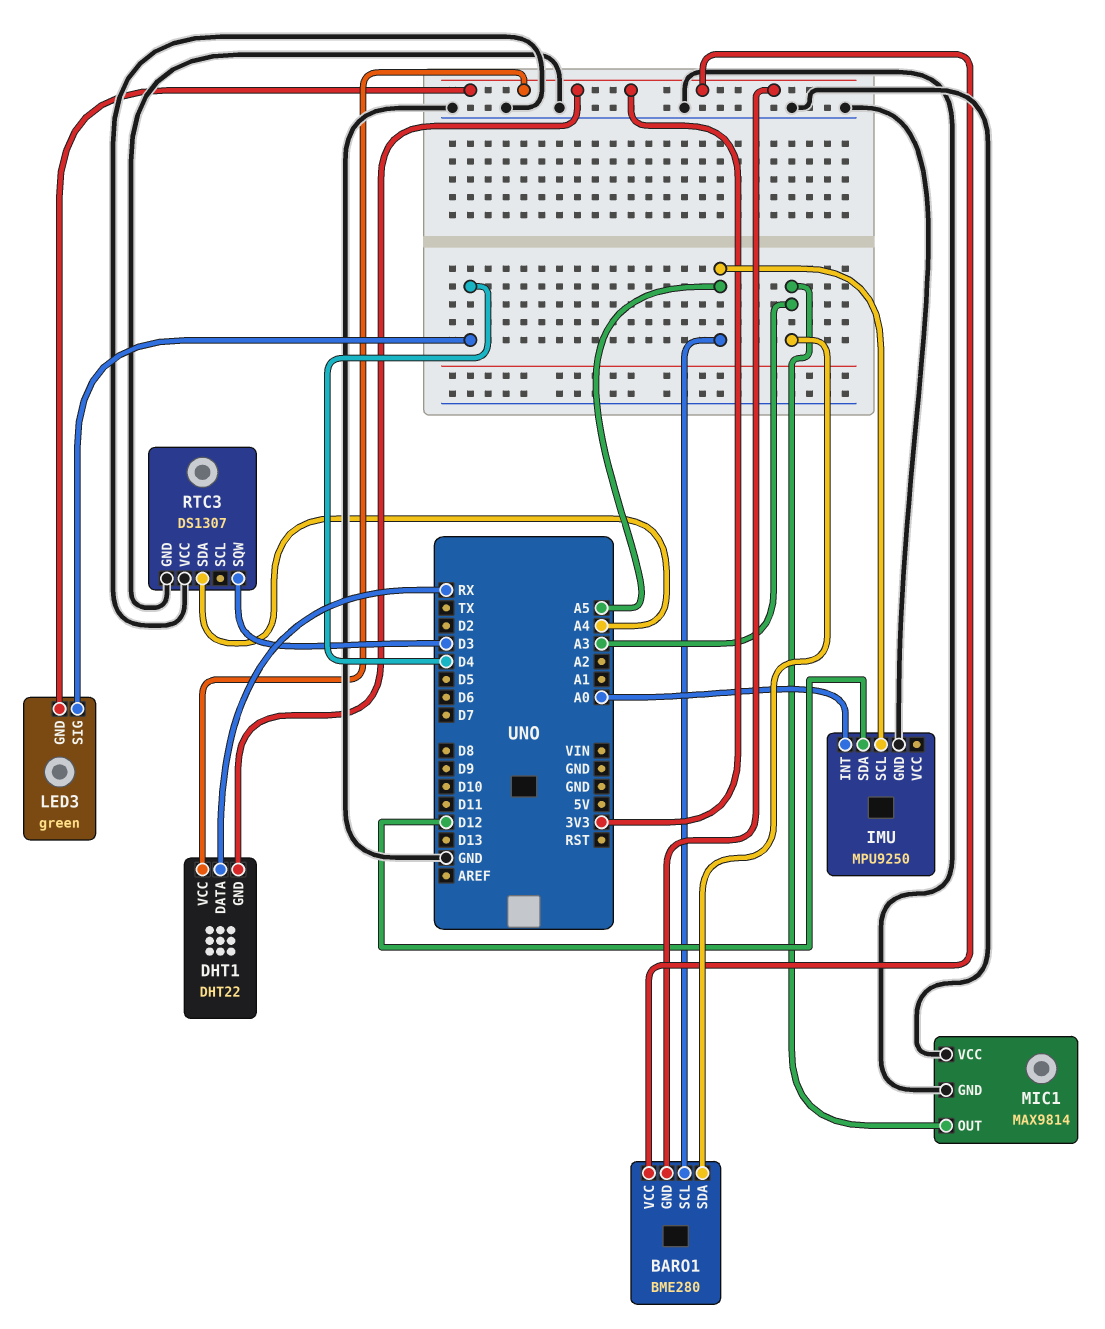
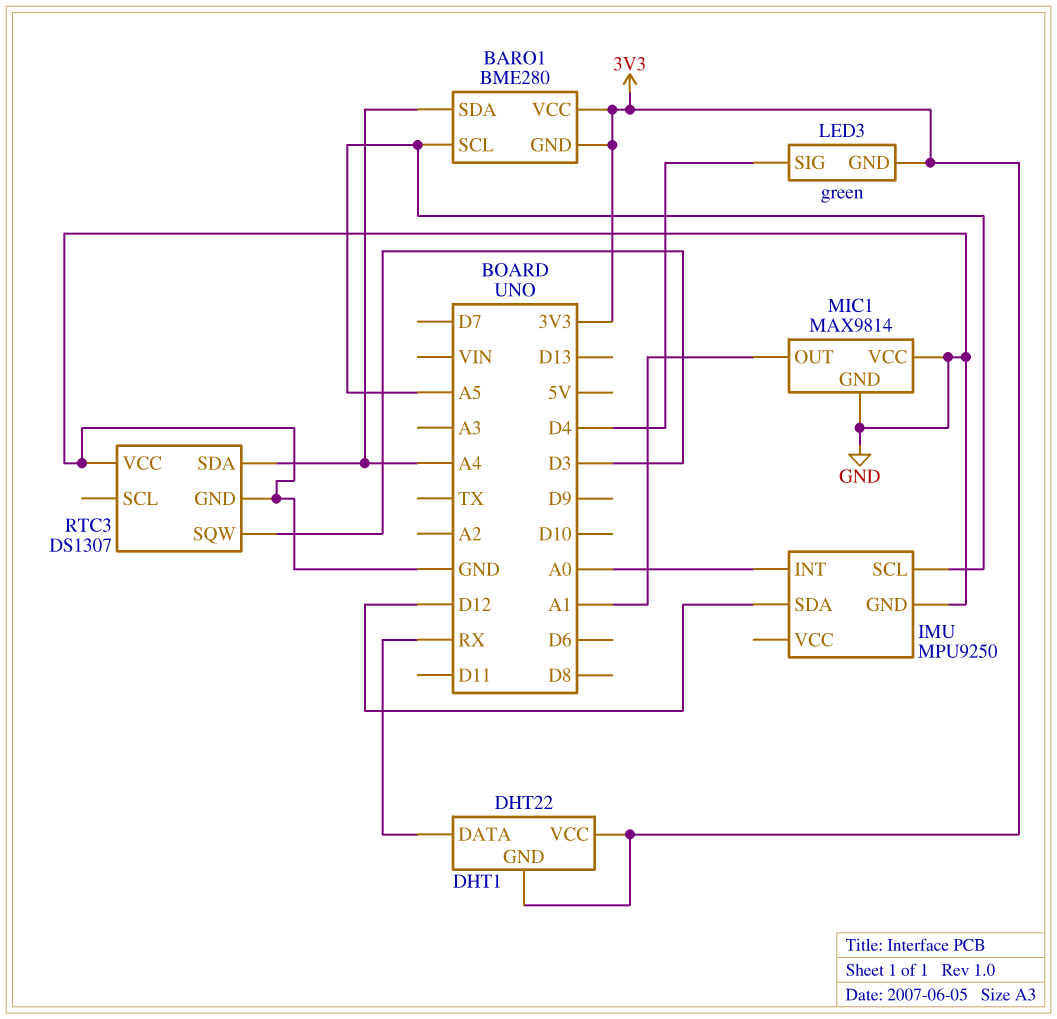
BARO1 pin SDA: A3 -> A4
MIC1 pin OUT: A3 -> A1

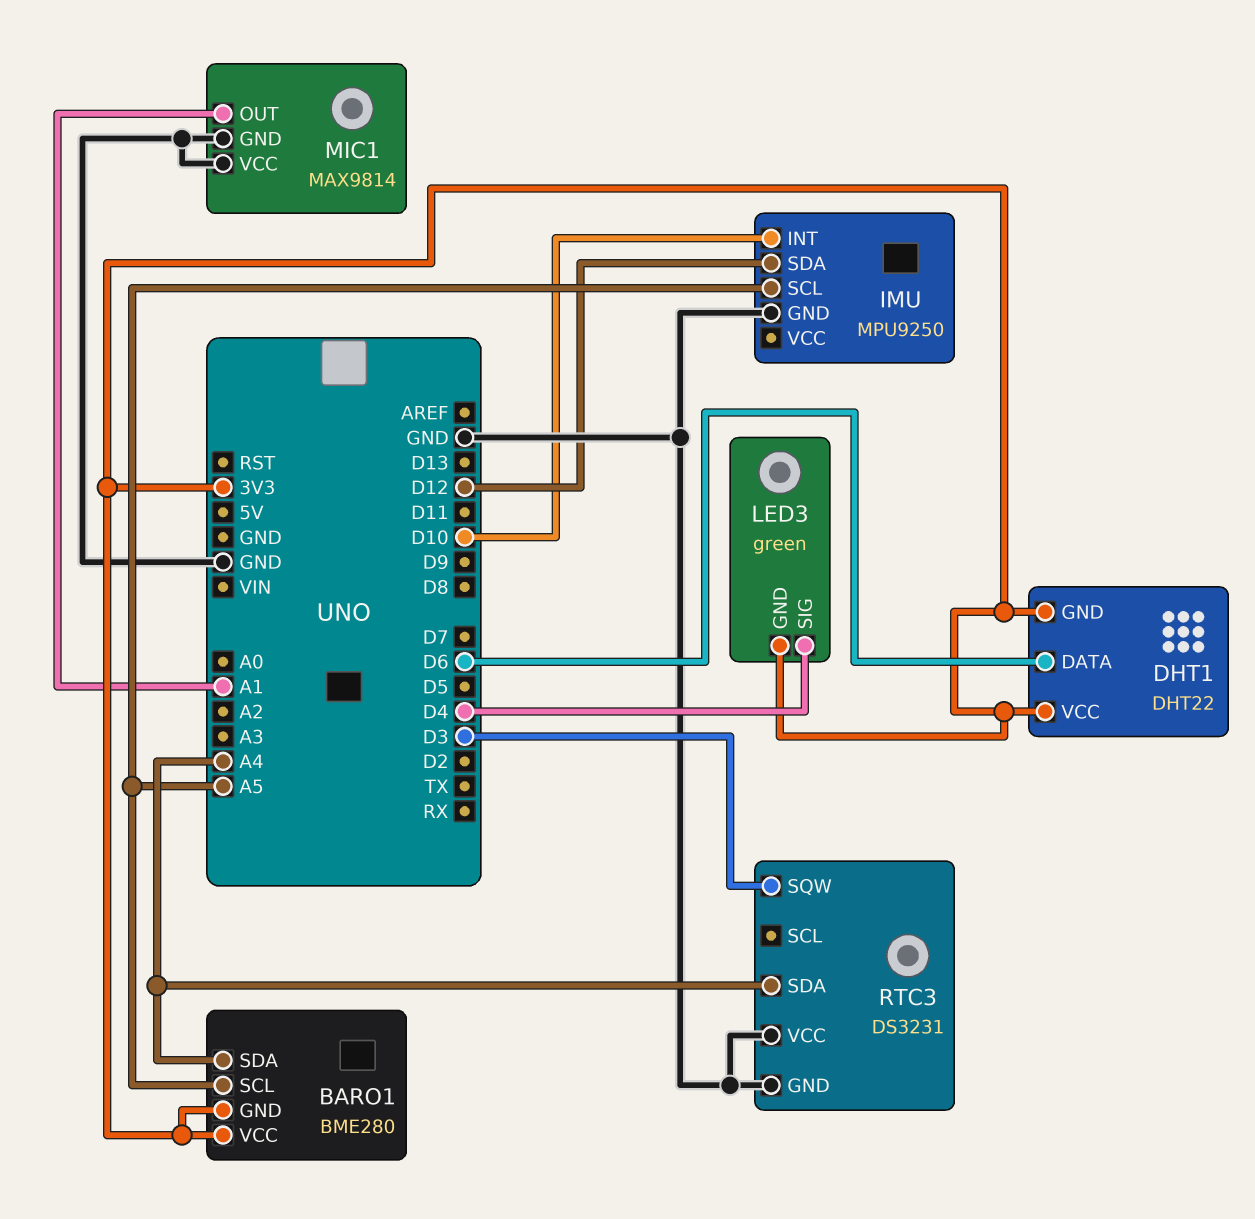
DHT1 pin DATA: RX -> D6
IMU pin INT: A0 -> D10
RTC3: DS1307 -> DS3231

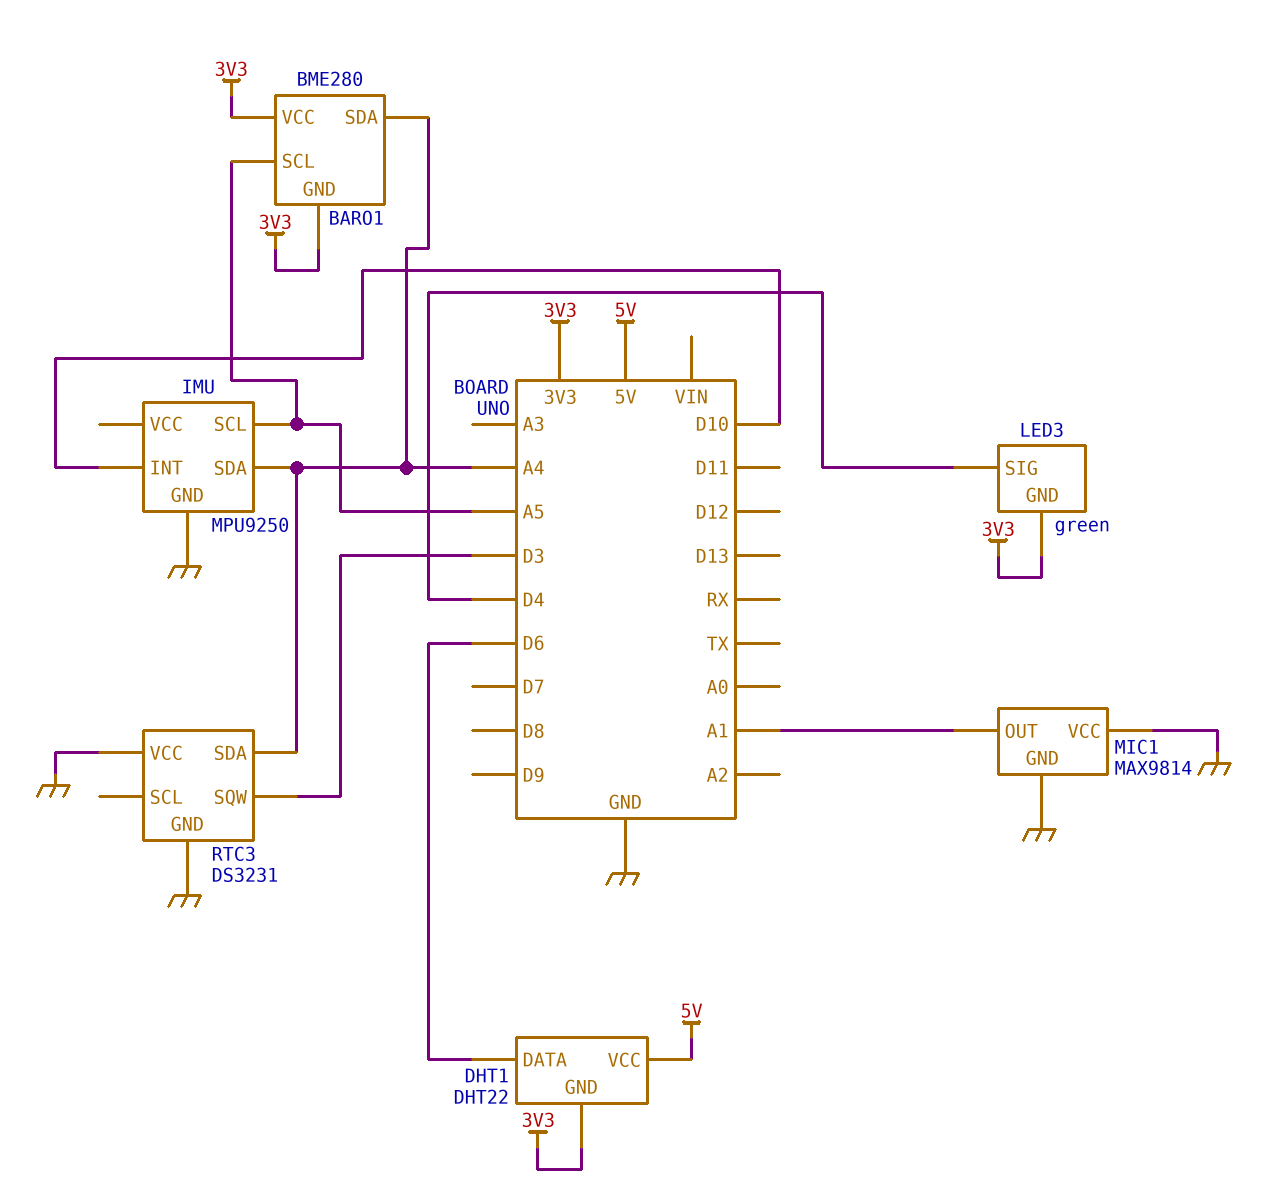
DHT1 pin VCC: 3V3 -> 5V
IMU pin SDA: D12 -> A4

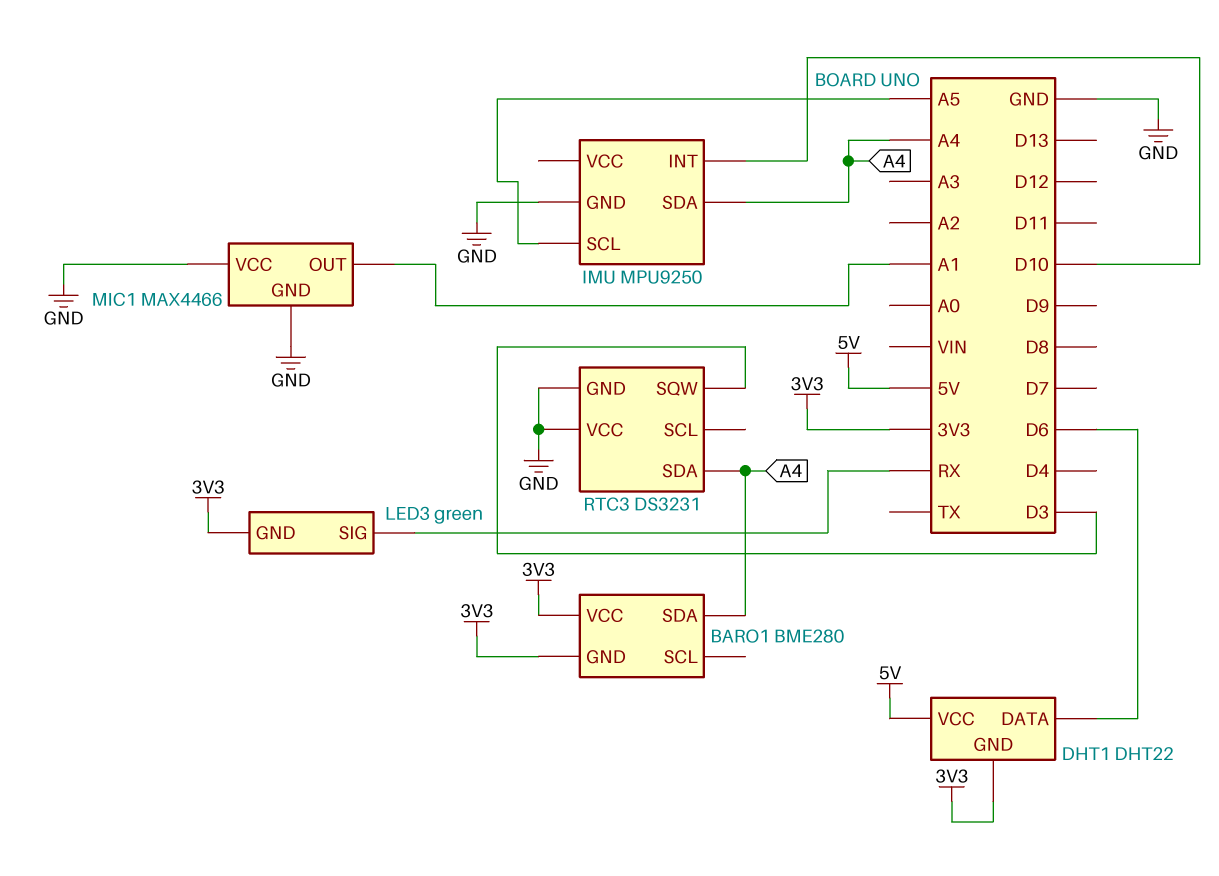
BARO1 pin SCL: A5 -> none
LED3 pin SIG: D4 -> RX
MIC1: MAX9814 -> MAX4466

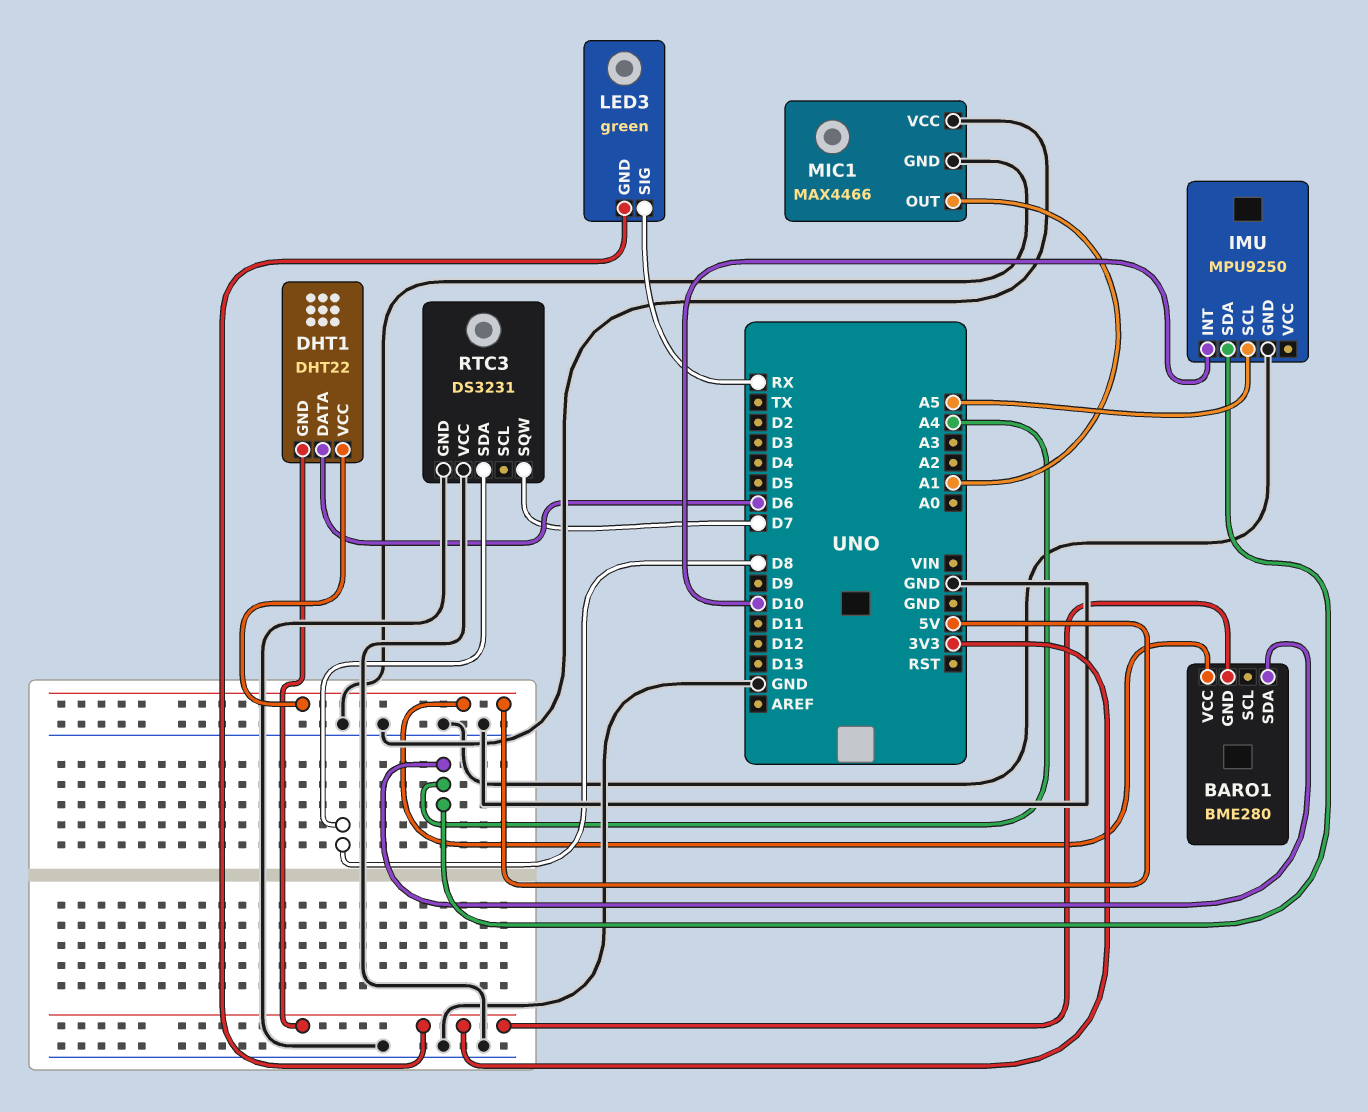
BARO1 pin VCC: 3V3 -> 5V
RTC3 pin SDA: A4 -> D8
RTC3 pin SQW: D3 -> D7

